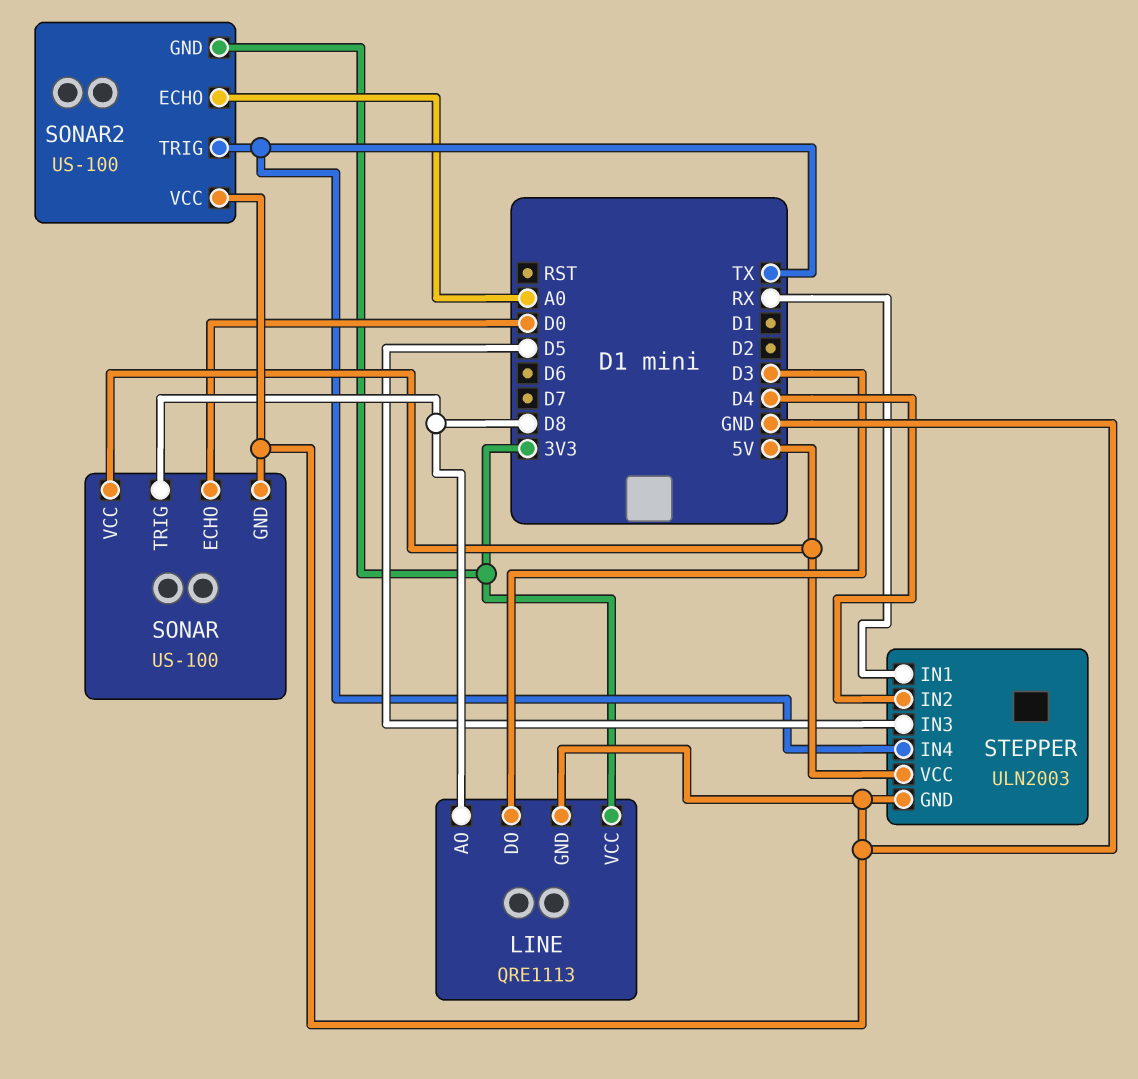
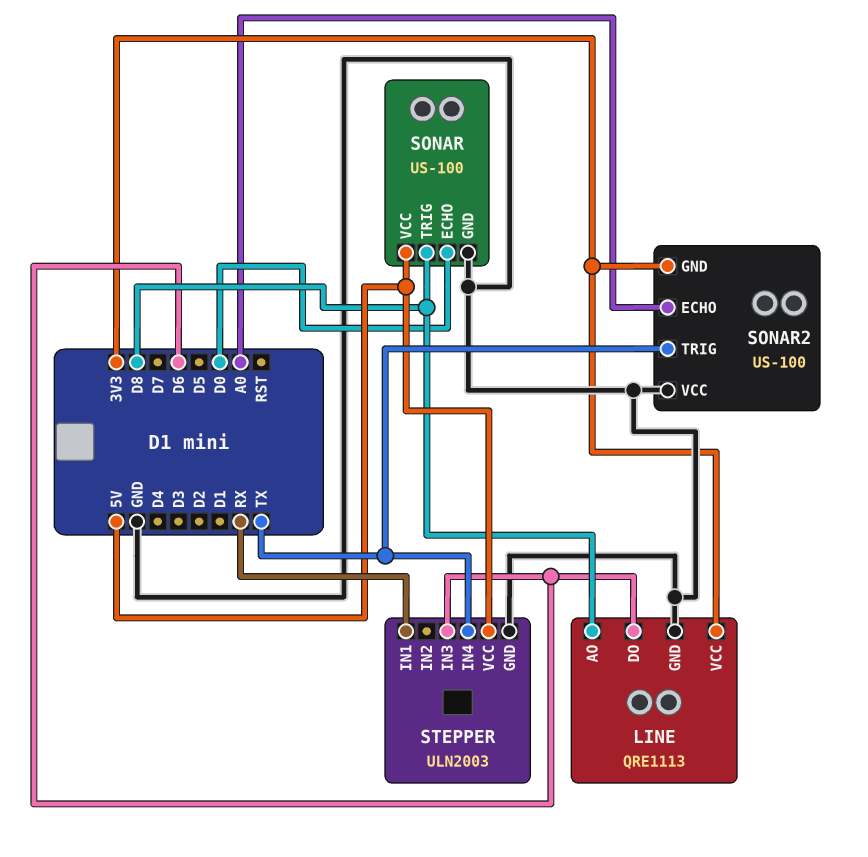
LINE pin DO: D3 -> D6
STEPPER pin IN2: D4 -> none
STEPPER pin IN3: D5 -> D6

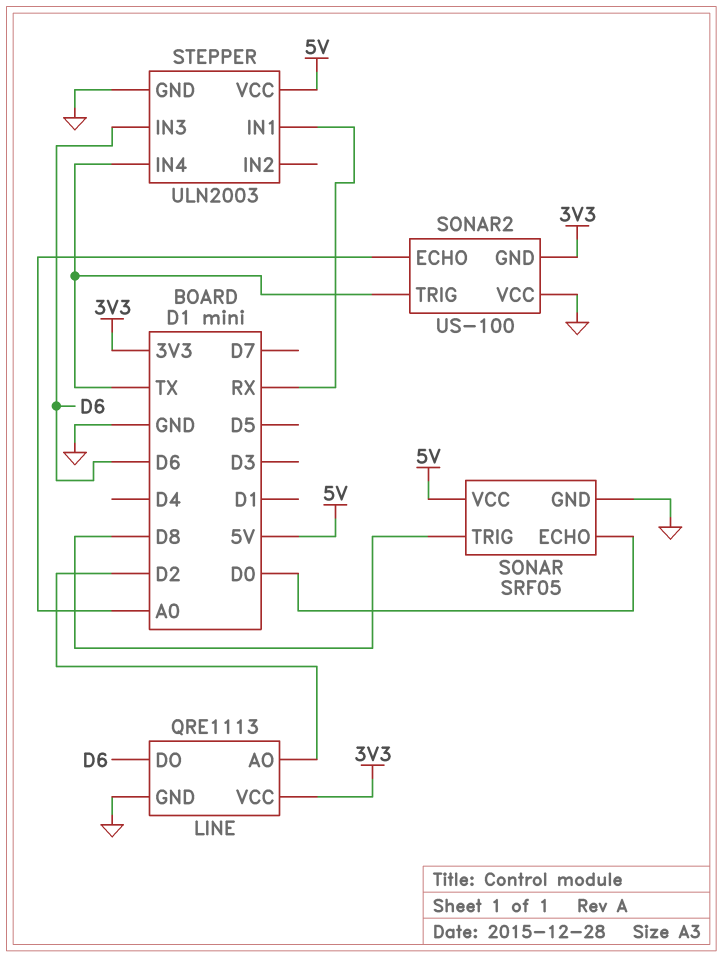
LINE pin AO: D8 -> D2
SONAR: US-100 -> SRF05

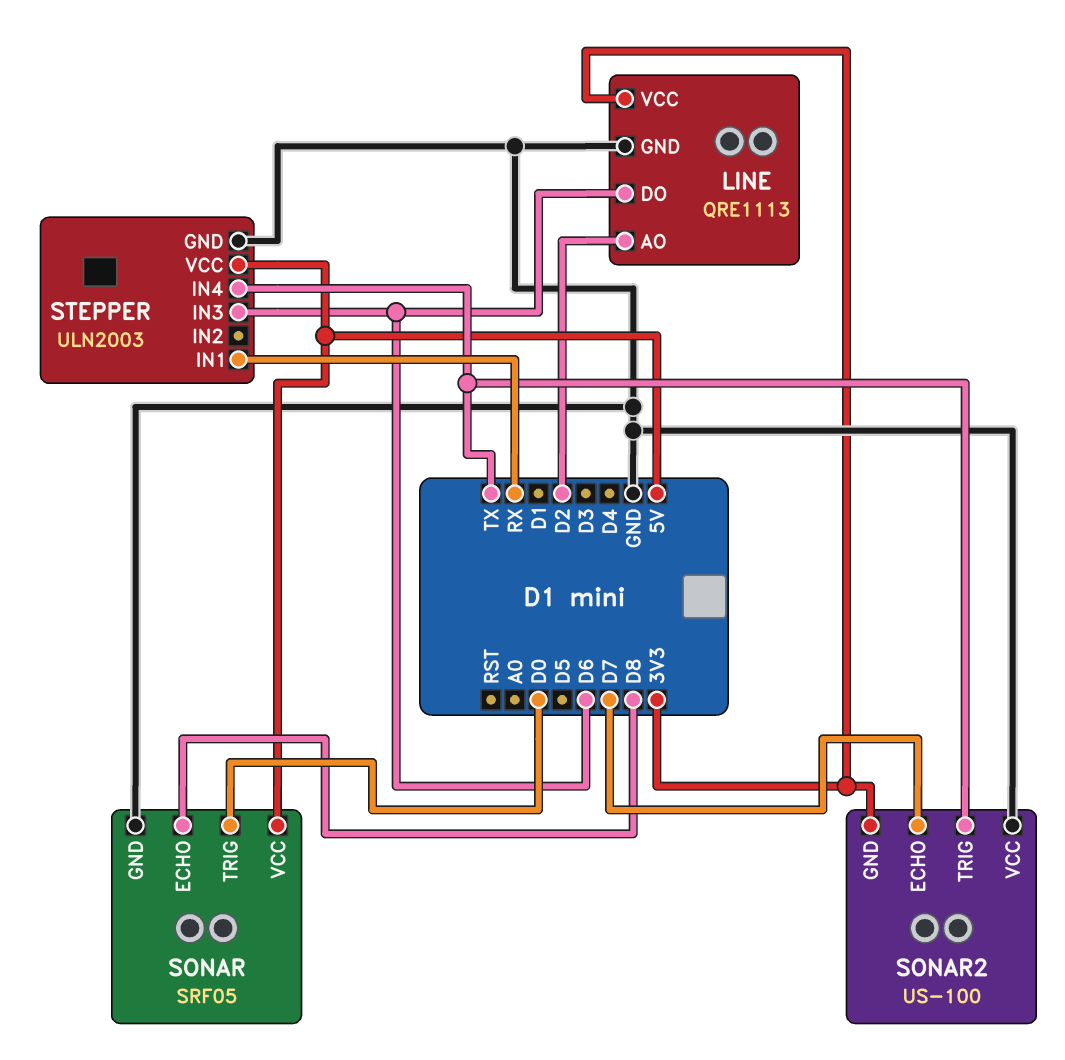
SONAR pin ECHO: D0 -> D8
SONAR pin TRIG: D8 -> D0
SONAR2 pin ECHO: A0 -> D7

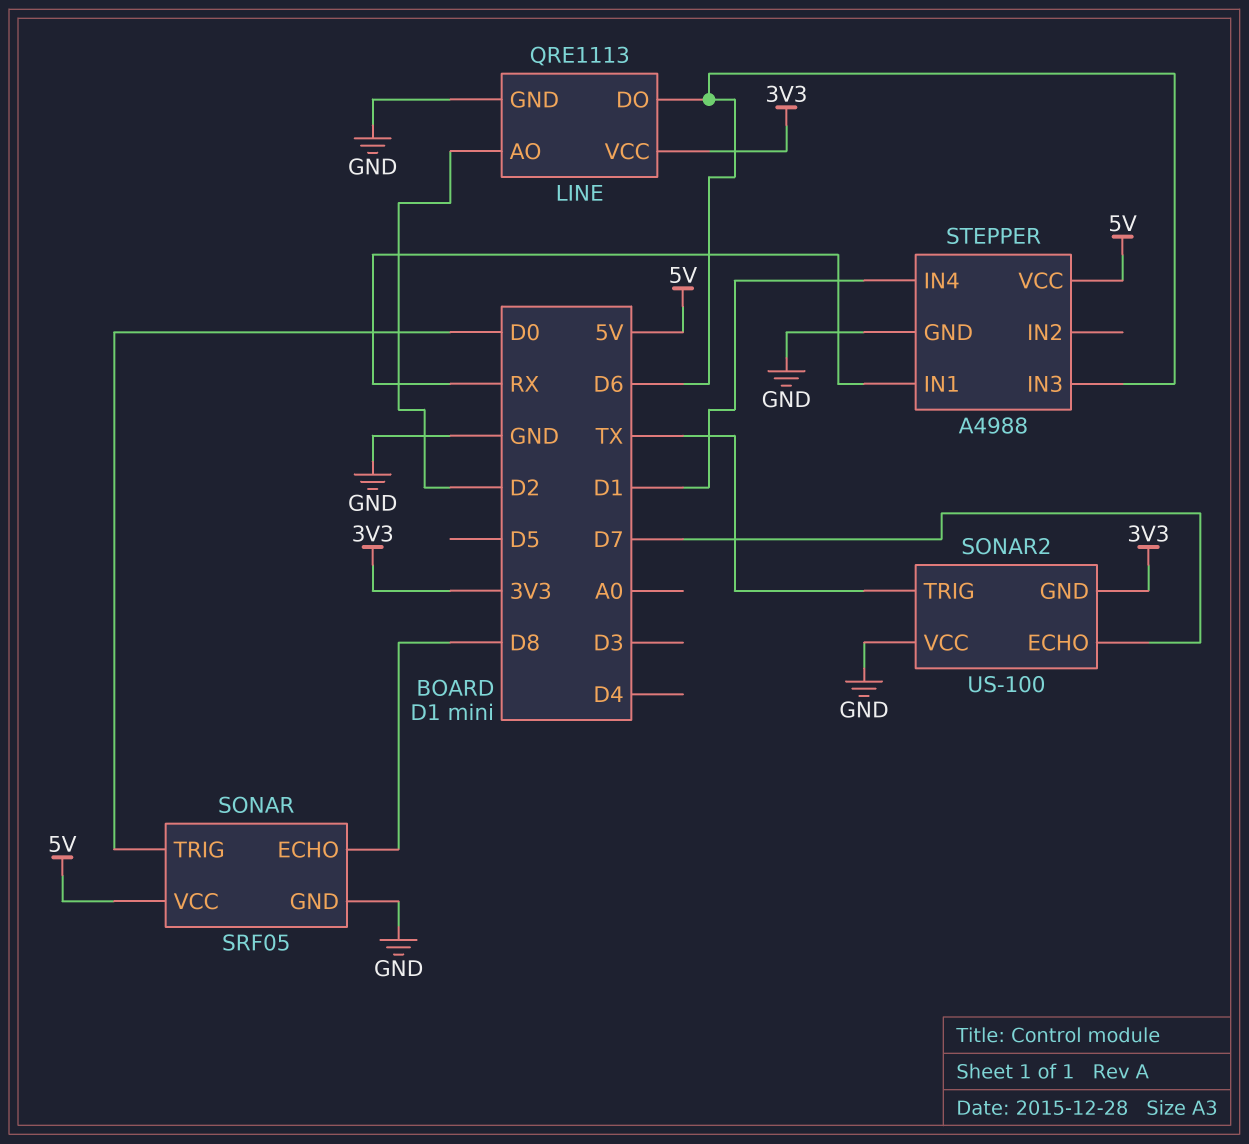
STEPPER: ULN2003 -> A4988
STEPPER pin IN4: TX -> D1

